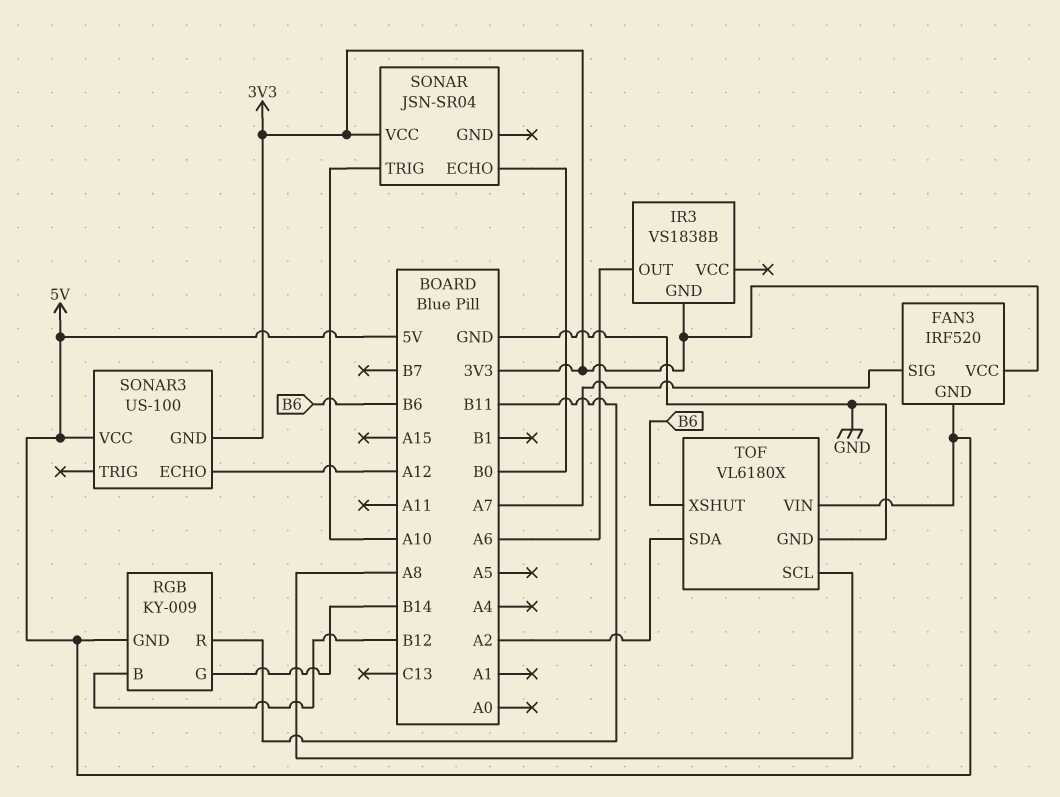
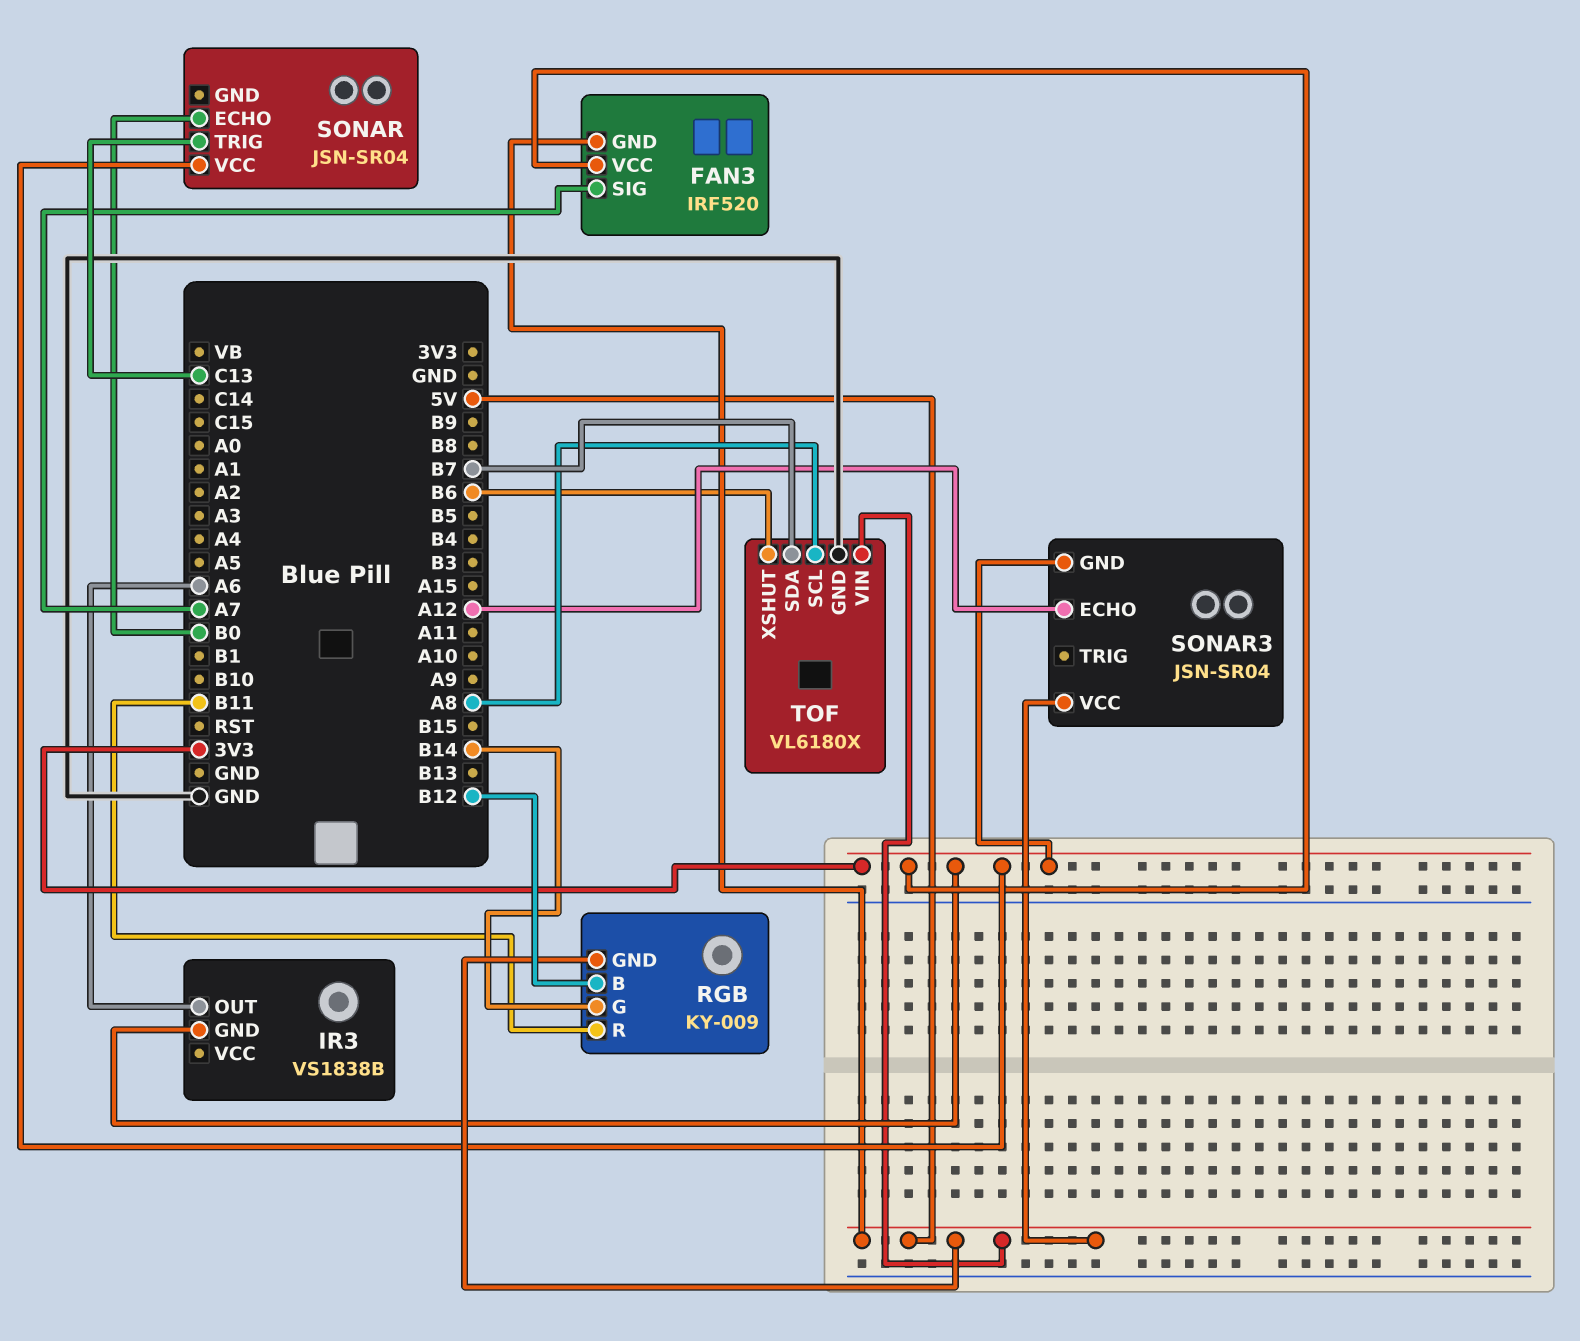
SONAR pin TRIG: A10 -> C13
SONAR3: US-100 -> JSN-SR04
TOF pin SDA: A2 -> B7

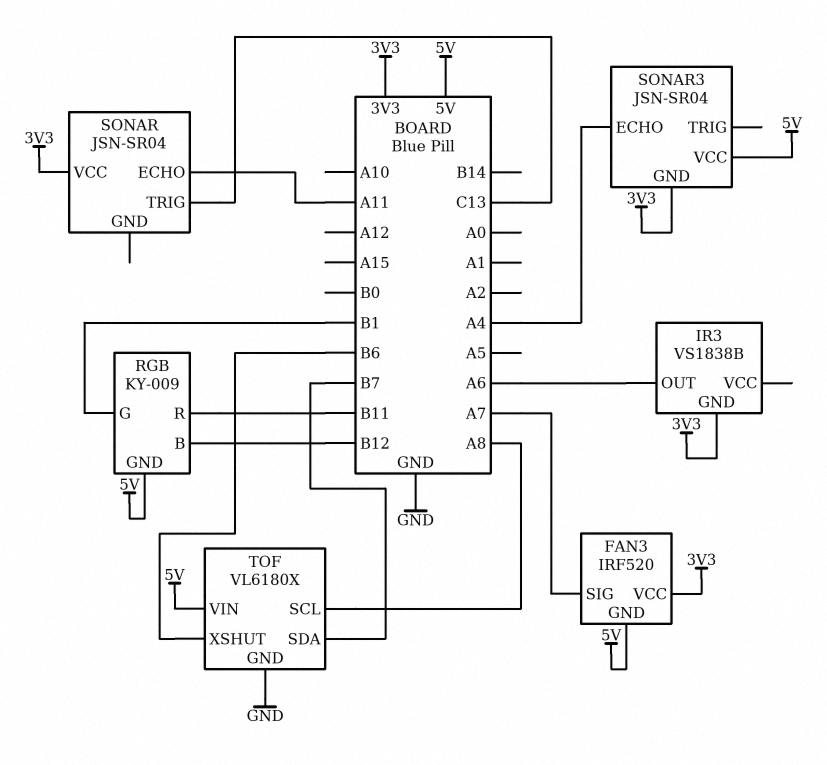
RGB pin G: B14 -> B1
SONAR pin ECHO: B0 -> A11
SONAR3 pin ECHO: A12 -> A4

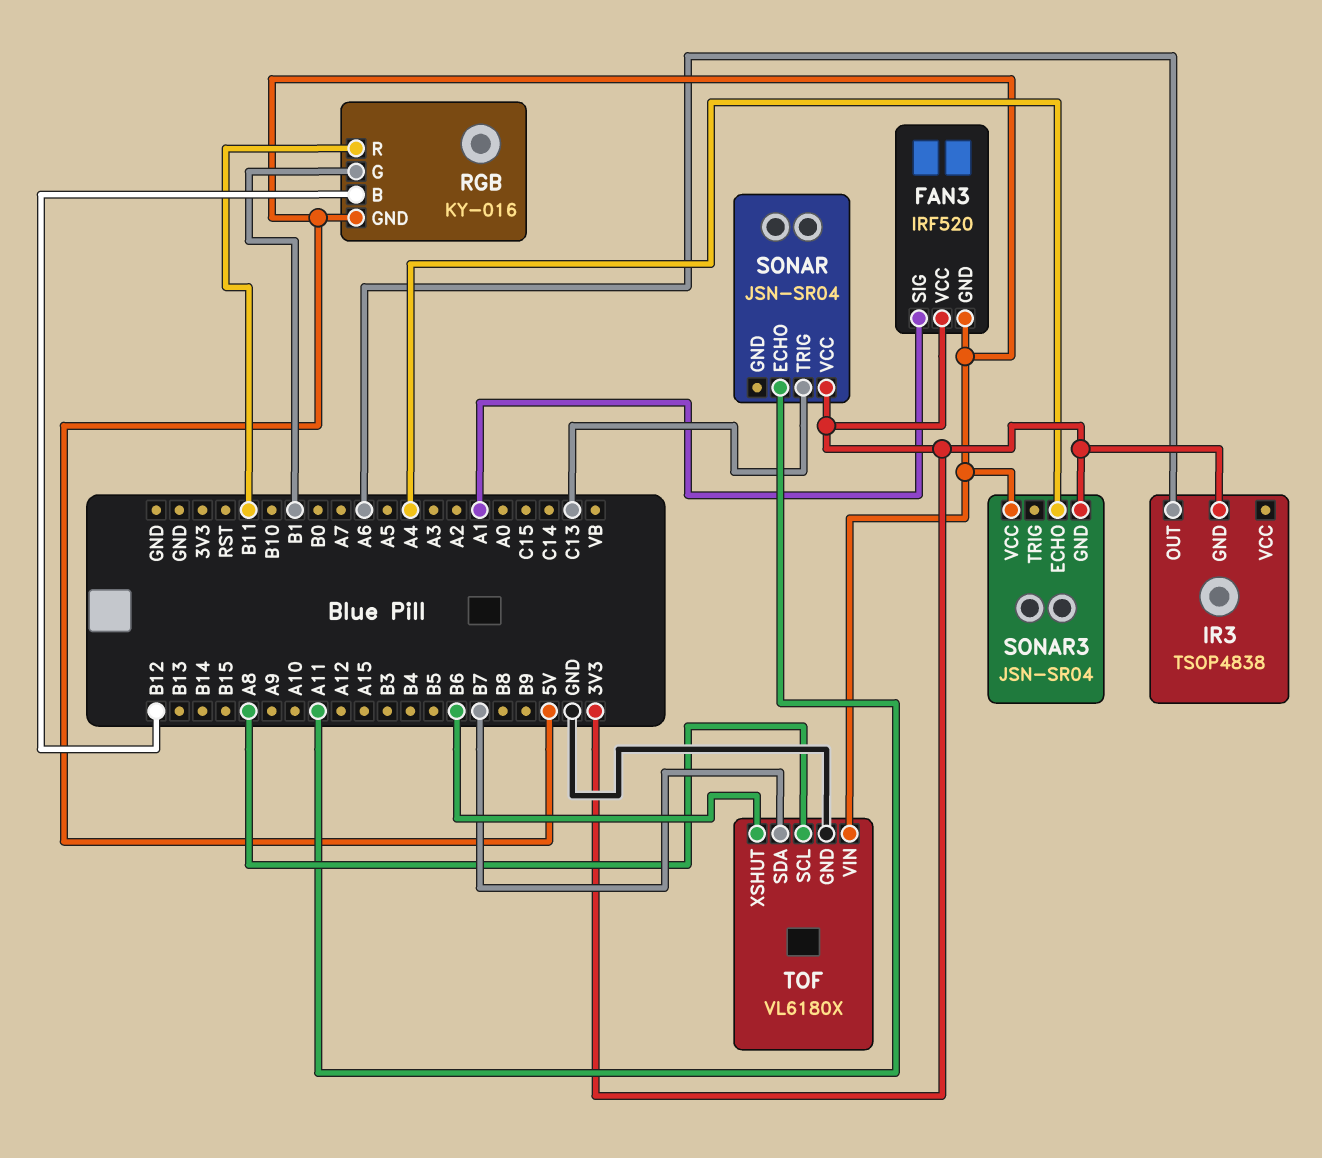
FAN3 pin SIG: A7 -> A1
IR3: VS1838B -> TSOP4838
RGB: KY-009 -> KY-016

